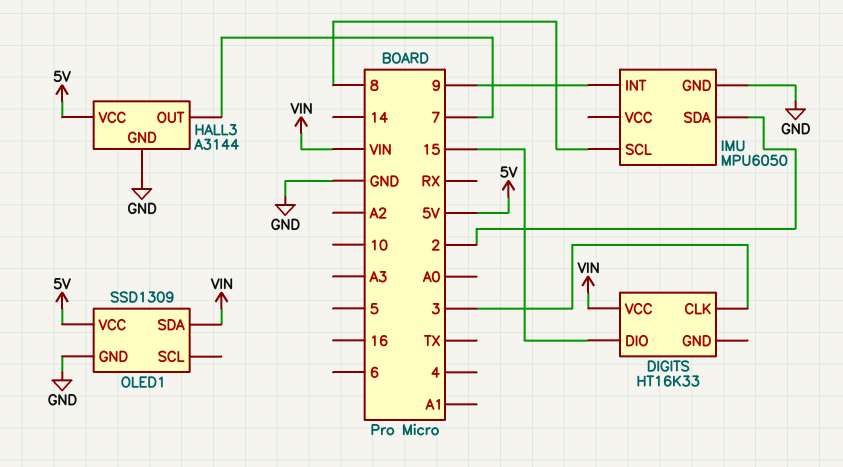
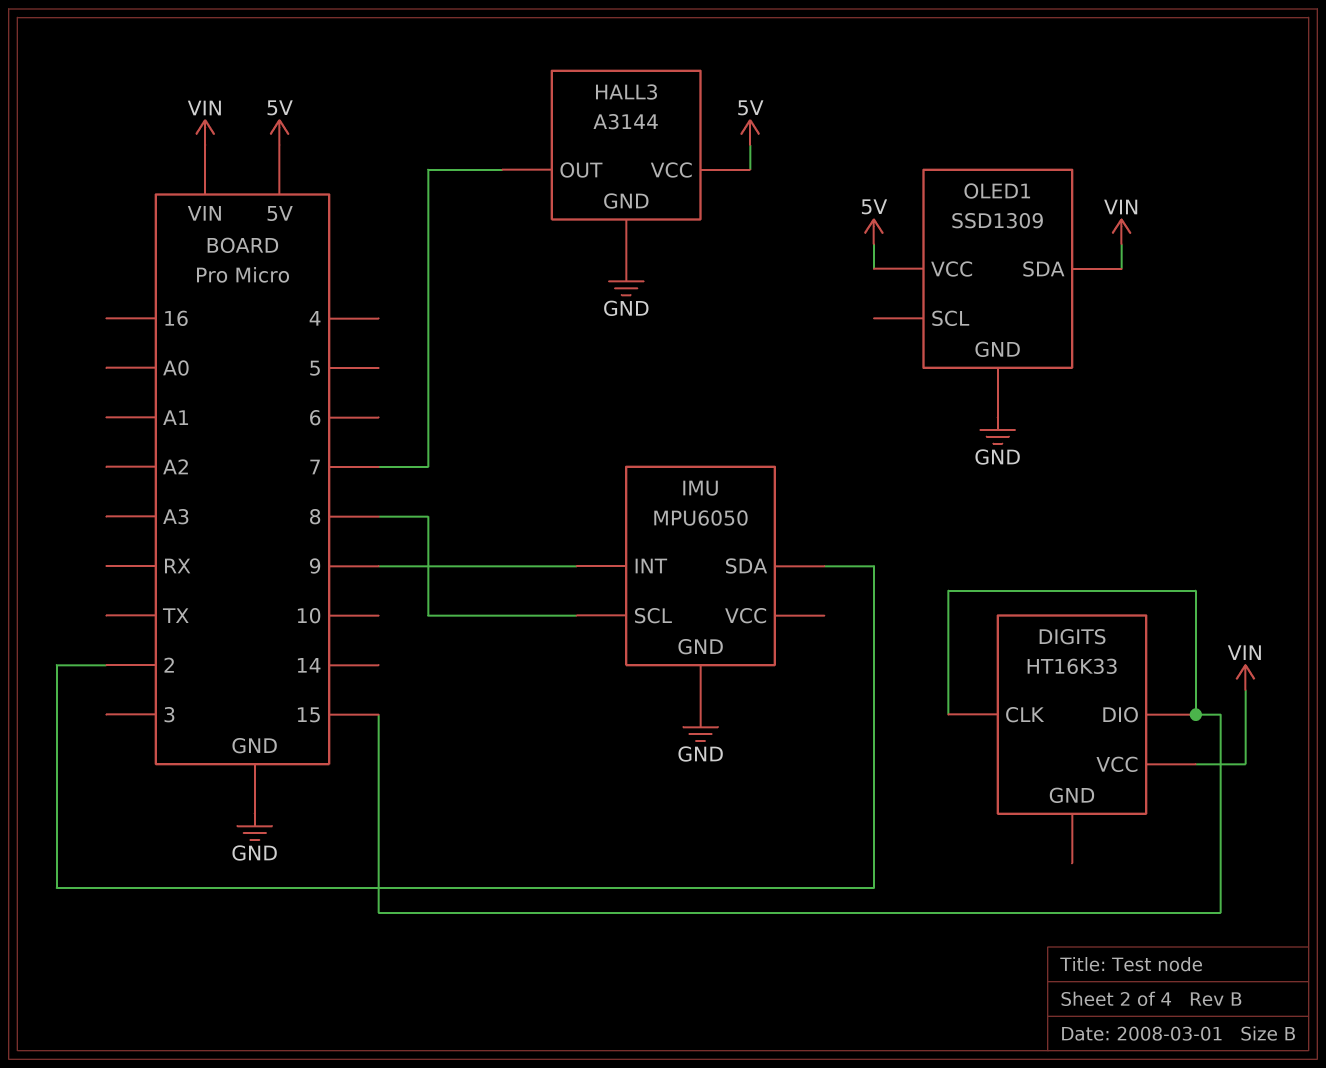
DIGITS pin CLK: 3 -> 15

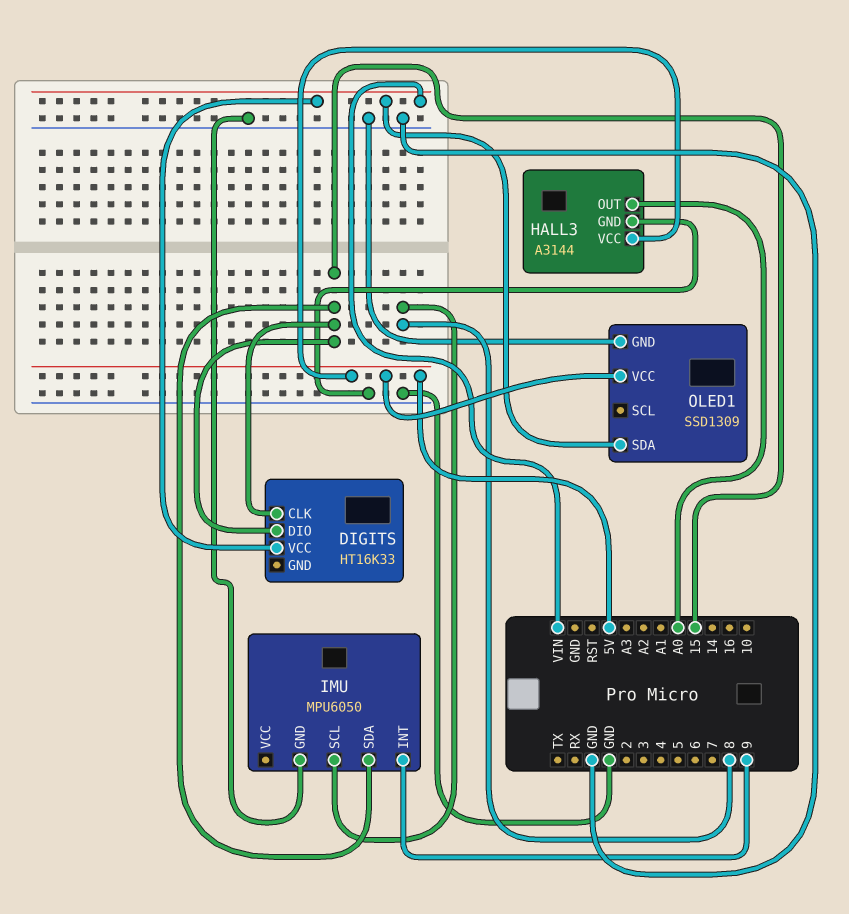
HALL3 pin OUT: 7 -> A0
IMU pin SDA: 2 -> 15

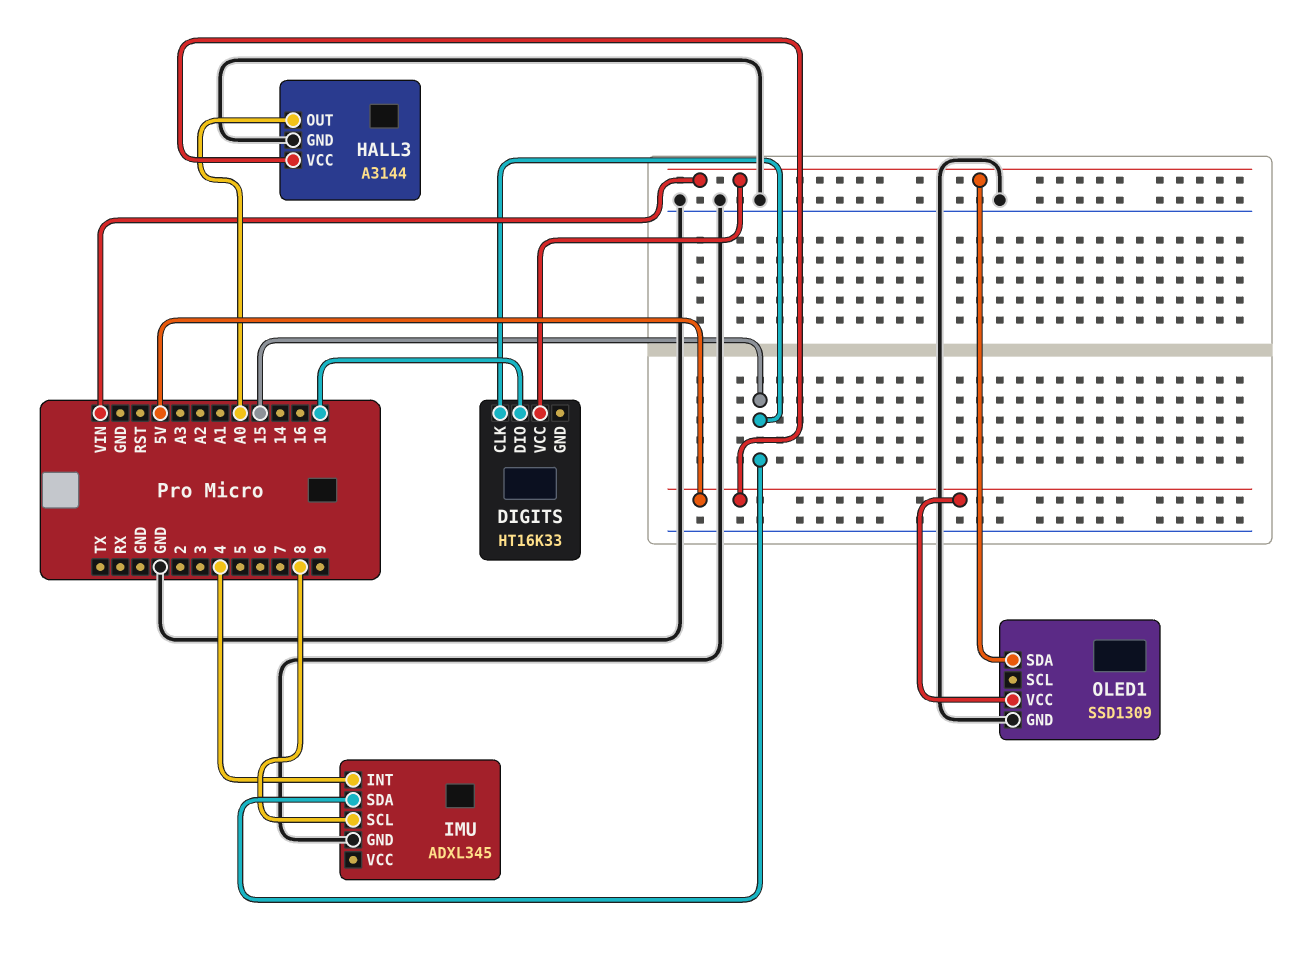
DIGITS pin DIO: 15 -> 10
IMU: MPU6050 -> ADXL345
IMU pin INT: 9 -> 4

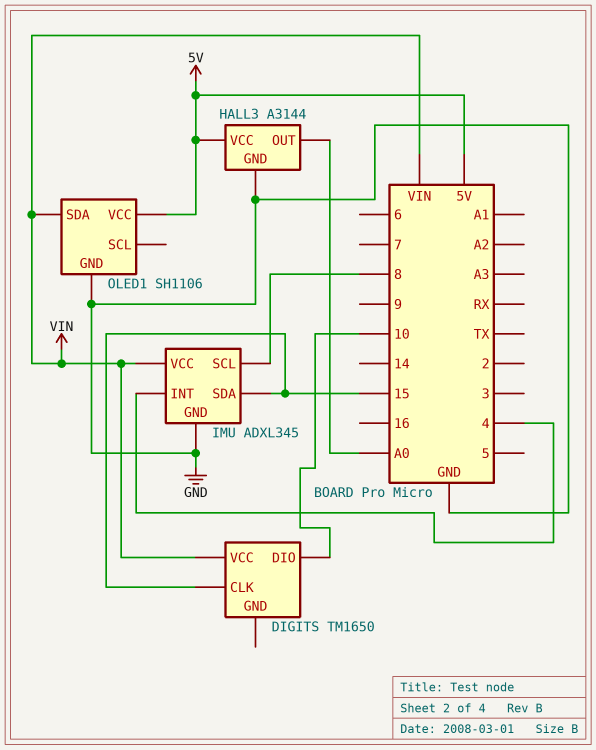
DIGITS: HT16K33 -> TM1650
IMU pin VCC: none -> VIN
OLED1: SSD1309 -> SH1106

